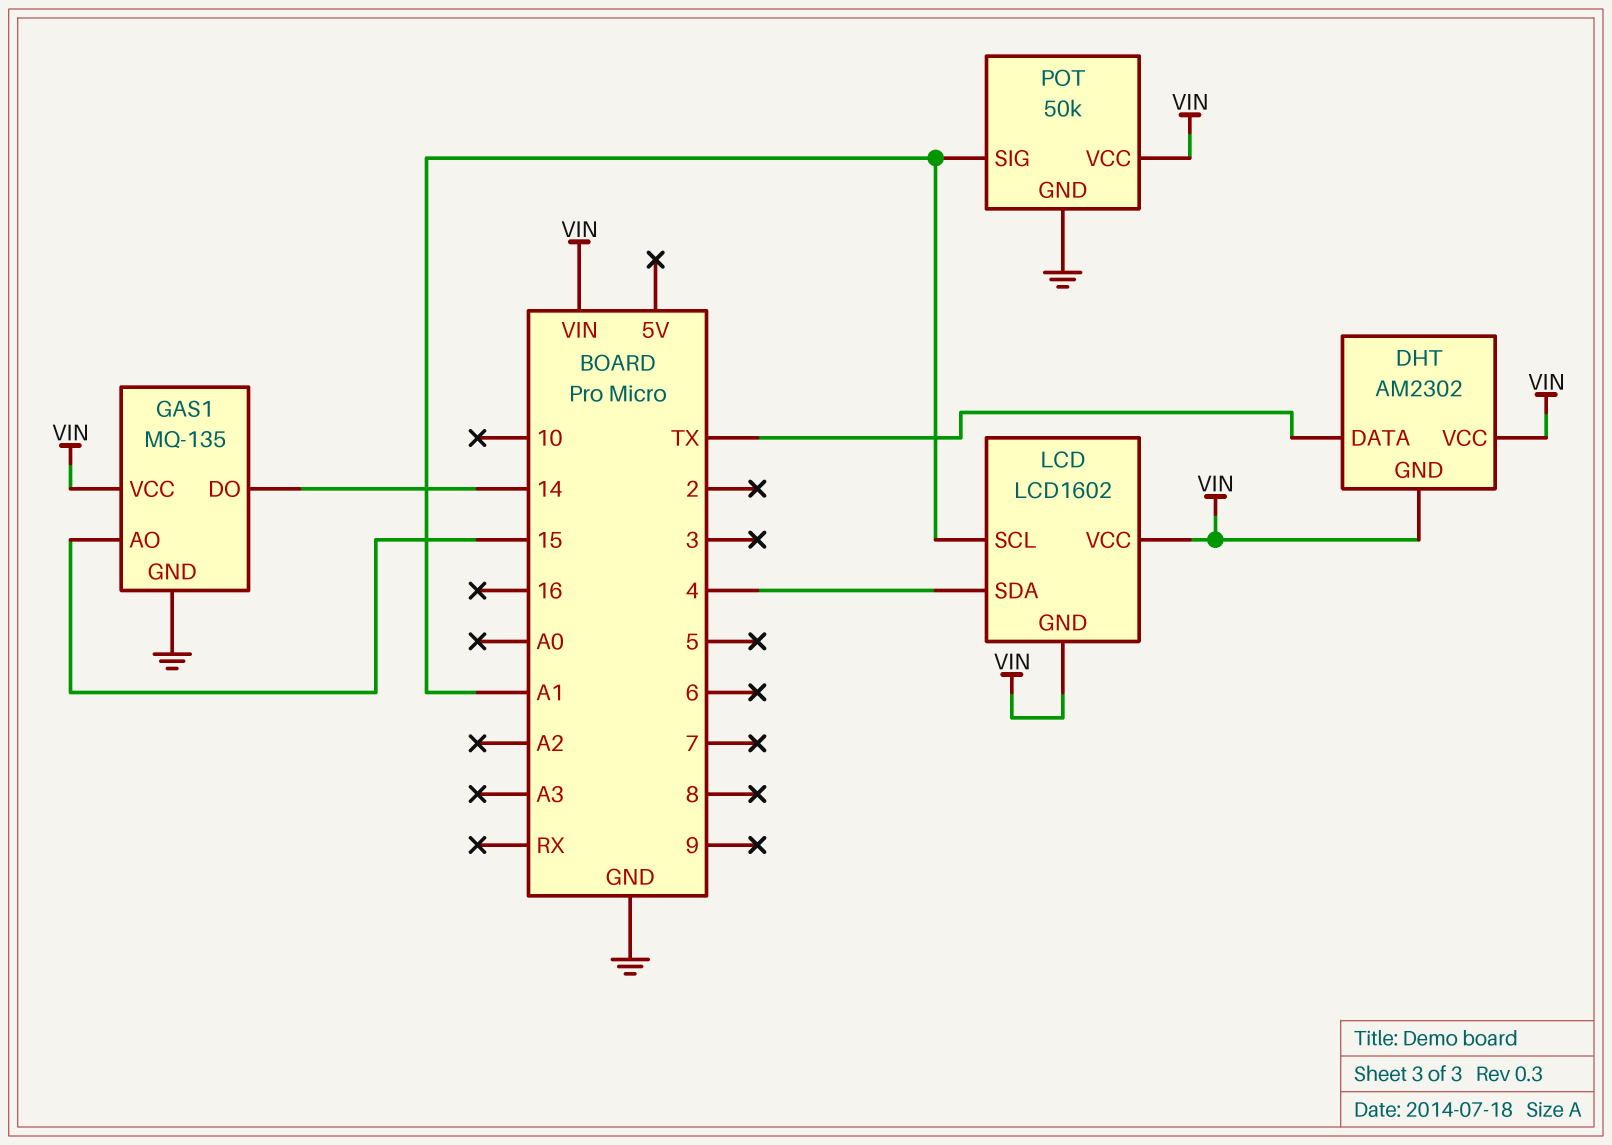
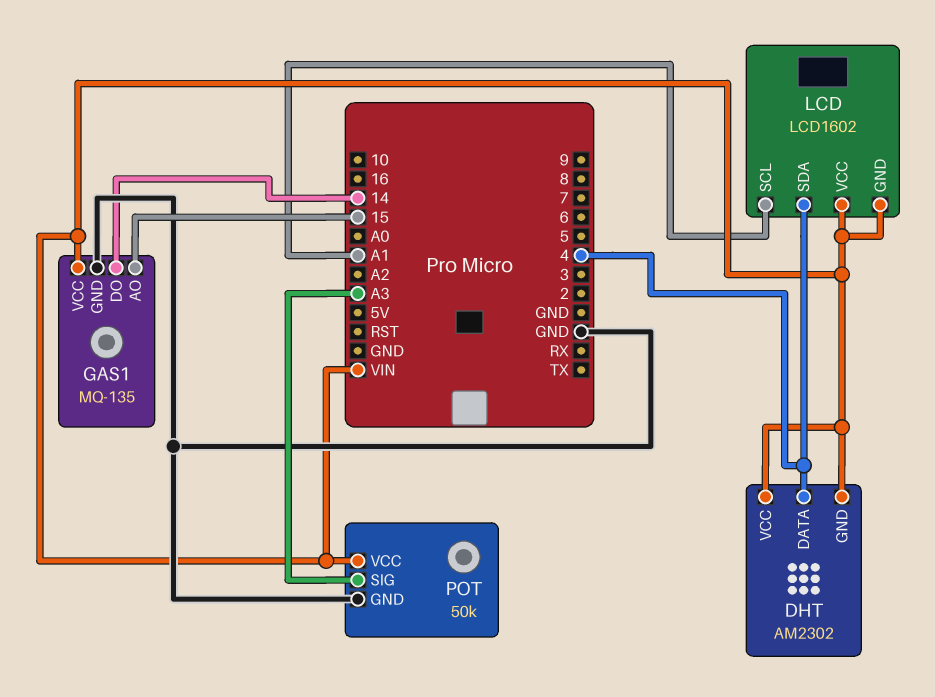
DHT pin DATA: TX -> 4
POT pin SIG: A1 -> A3

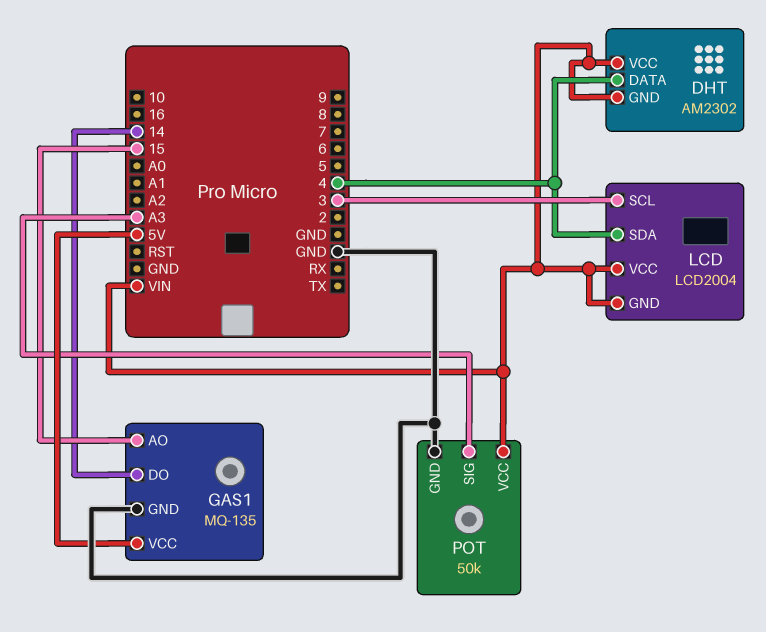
GAS1 pin VCC: VIN -> 5V
LCD: LCD1602 -> LCD2004
LCD pin SCL: A1 -> 3

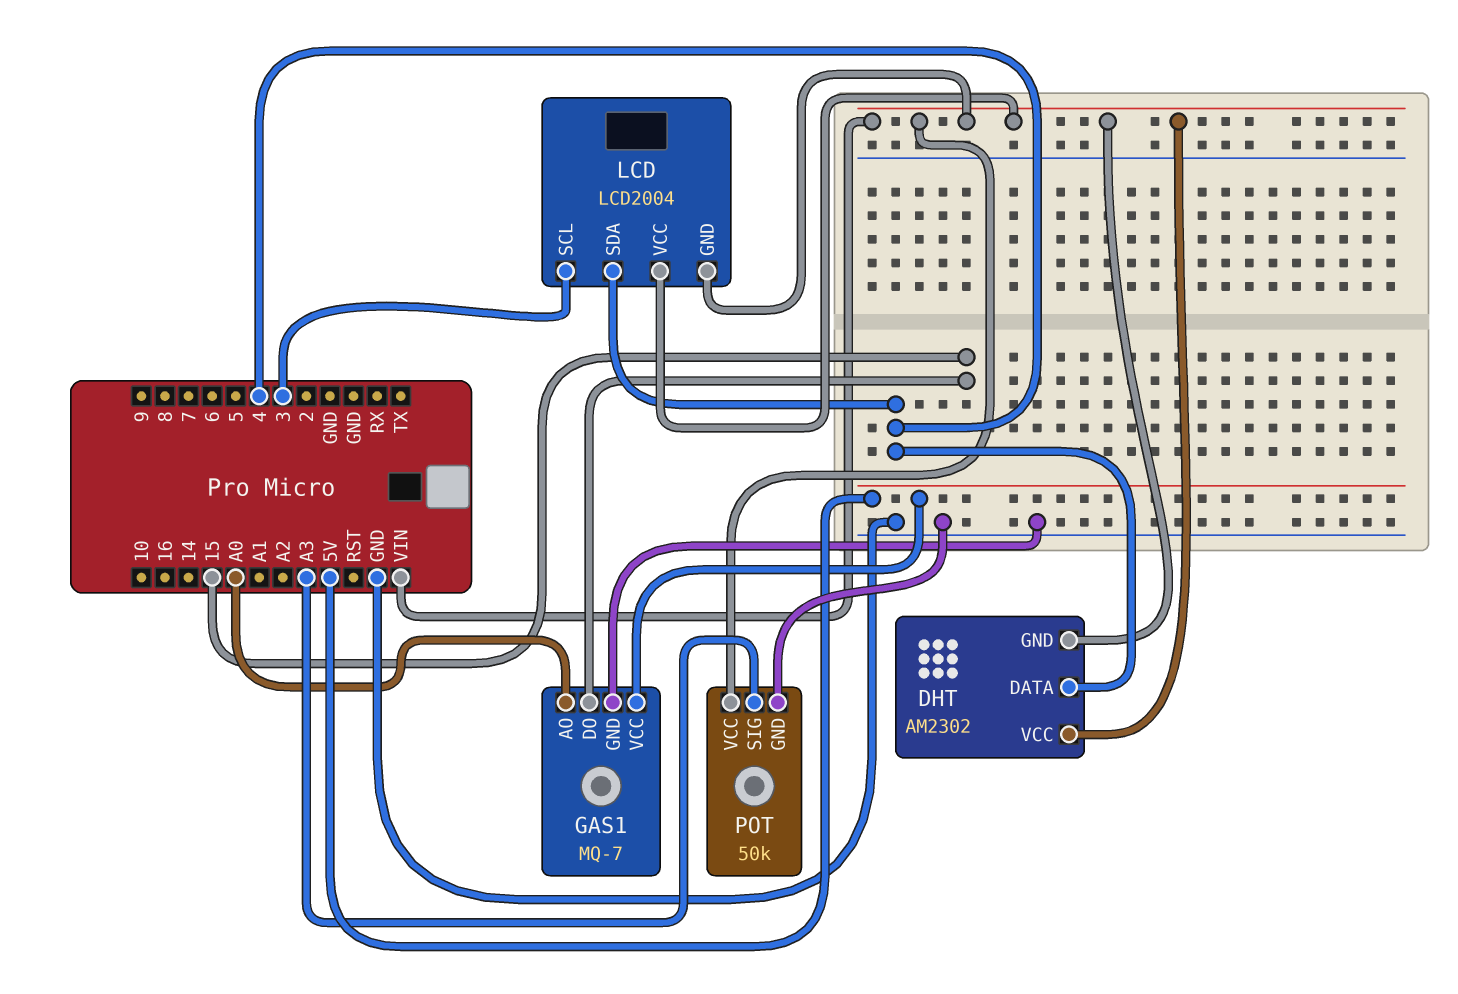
GAS1: MQ-135 -> MQ-7
GAS1 pin AO: 15 -> A0
GAS1 pin DO: 14 -> 15

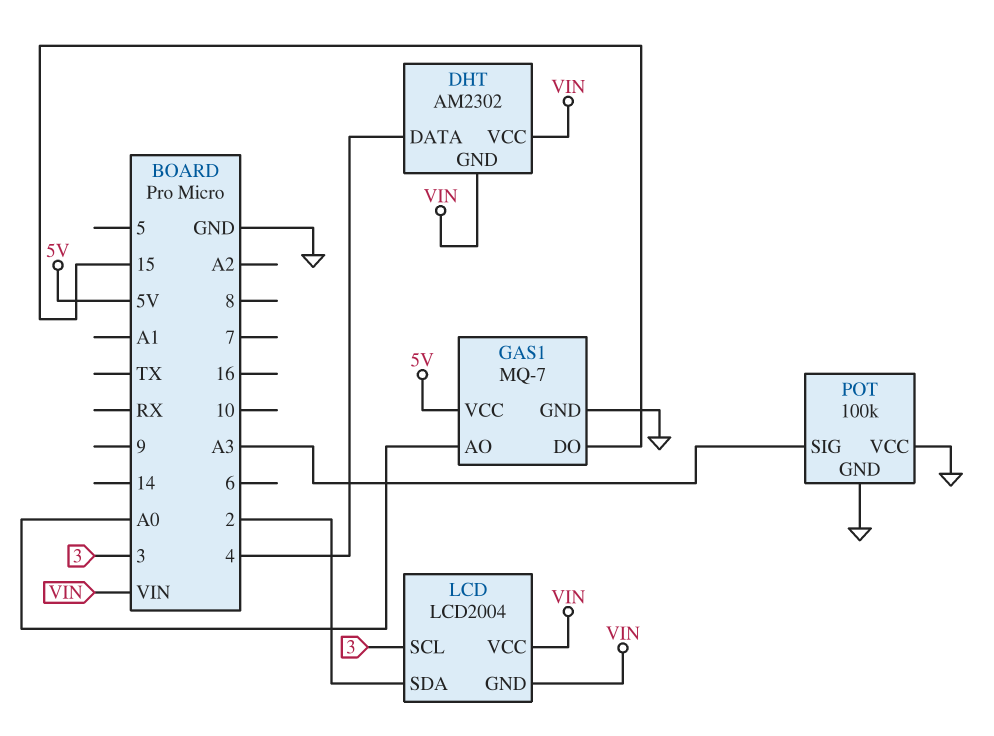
LCD pin SDA: 4 -> 2
POT: 50k -> 100k
POT pin VCC: VIN -> GND

